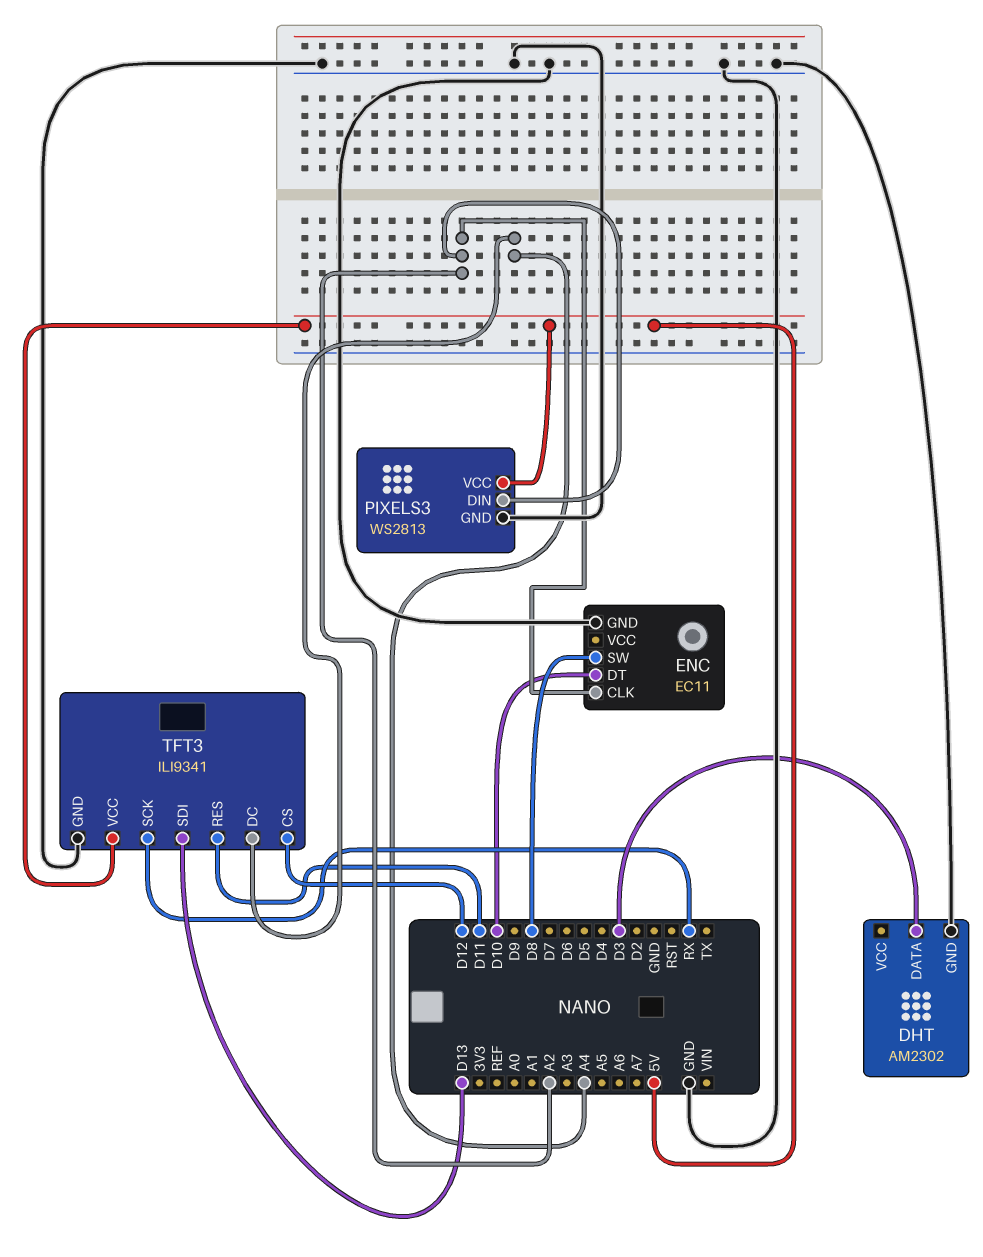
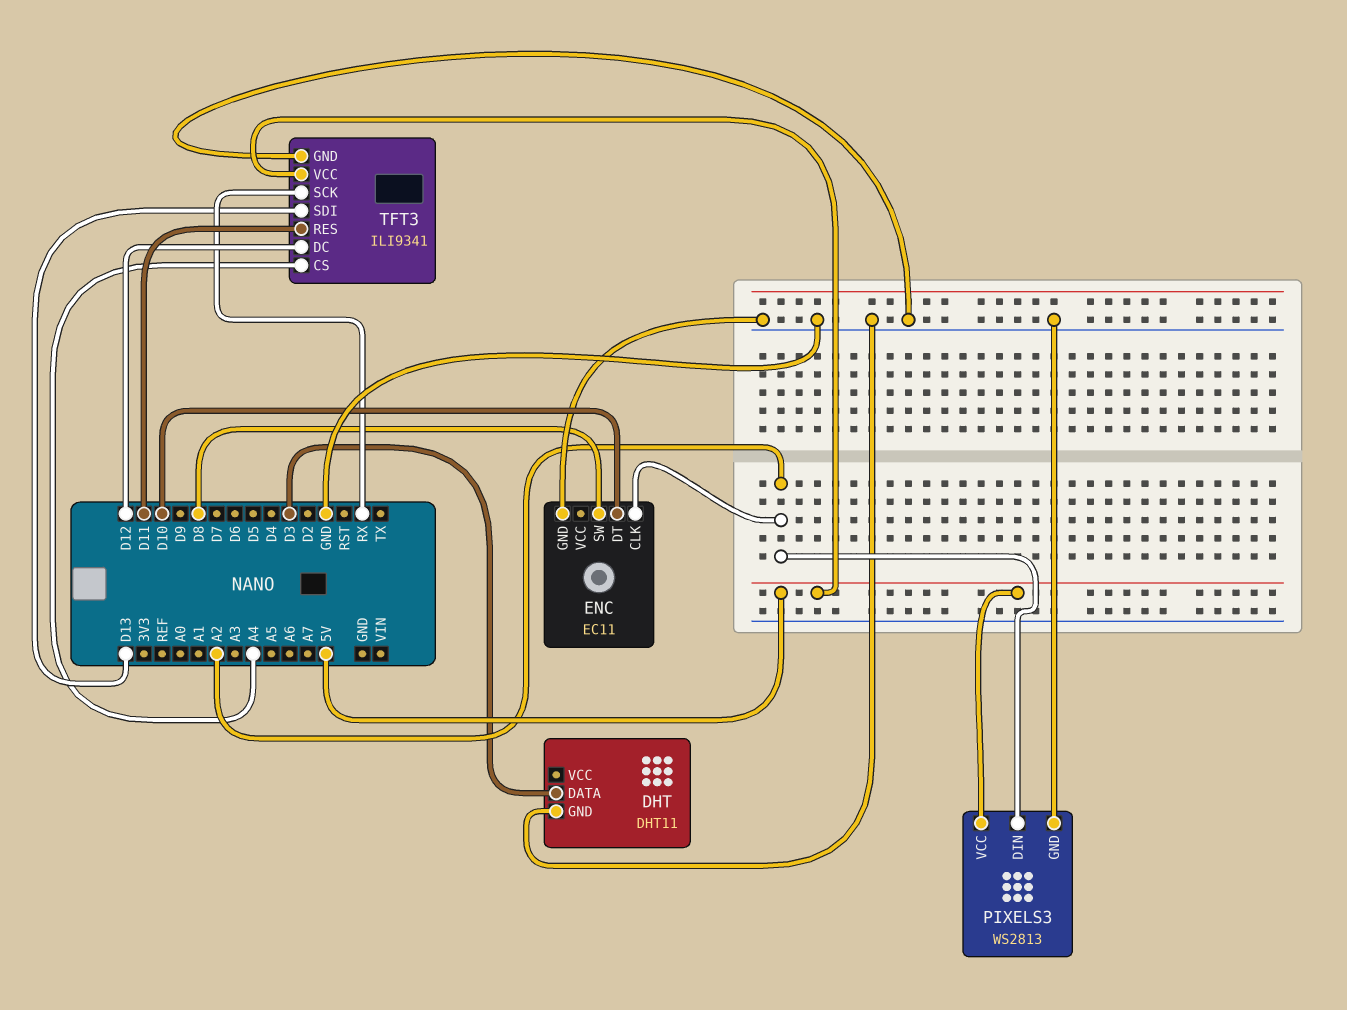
DHT: AM2302 -> DHT11
TFT3 pin CS: D12 -> A4
TFT3 pin DC: A4 -> D12

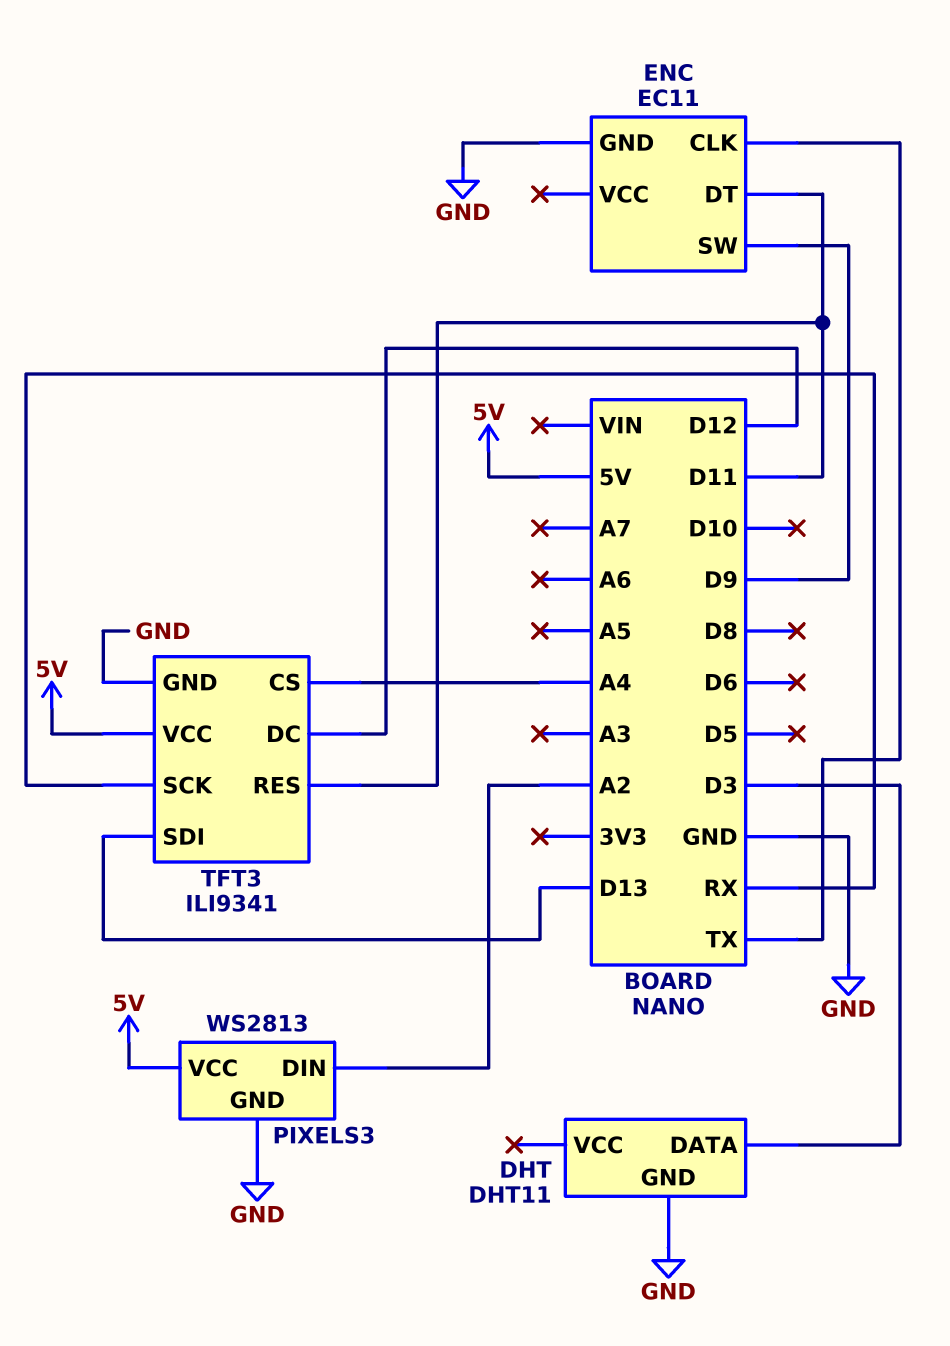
ENC pin CLK: A2 -> TX
ENC pin DT: D10 -> D11
ENC pin SW: D8 -> D9

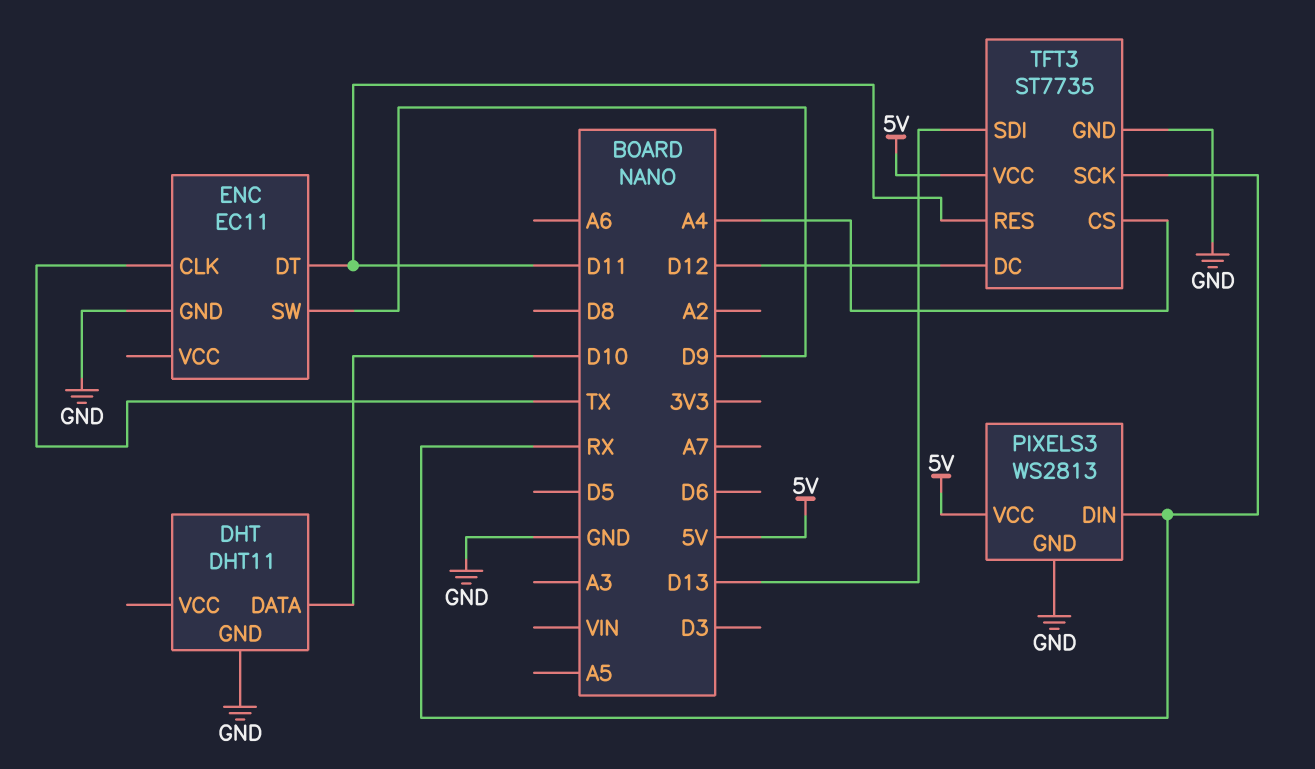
DHT pin DATA: D3 -> D10
PIXELS3 pin DIN: A2 -> RX
TFT3: ILI9341 -> ST7735

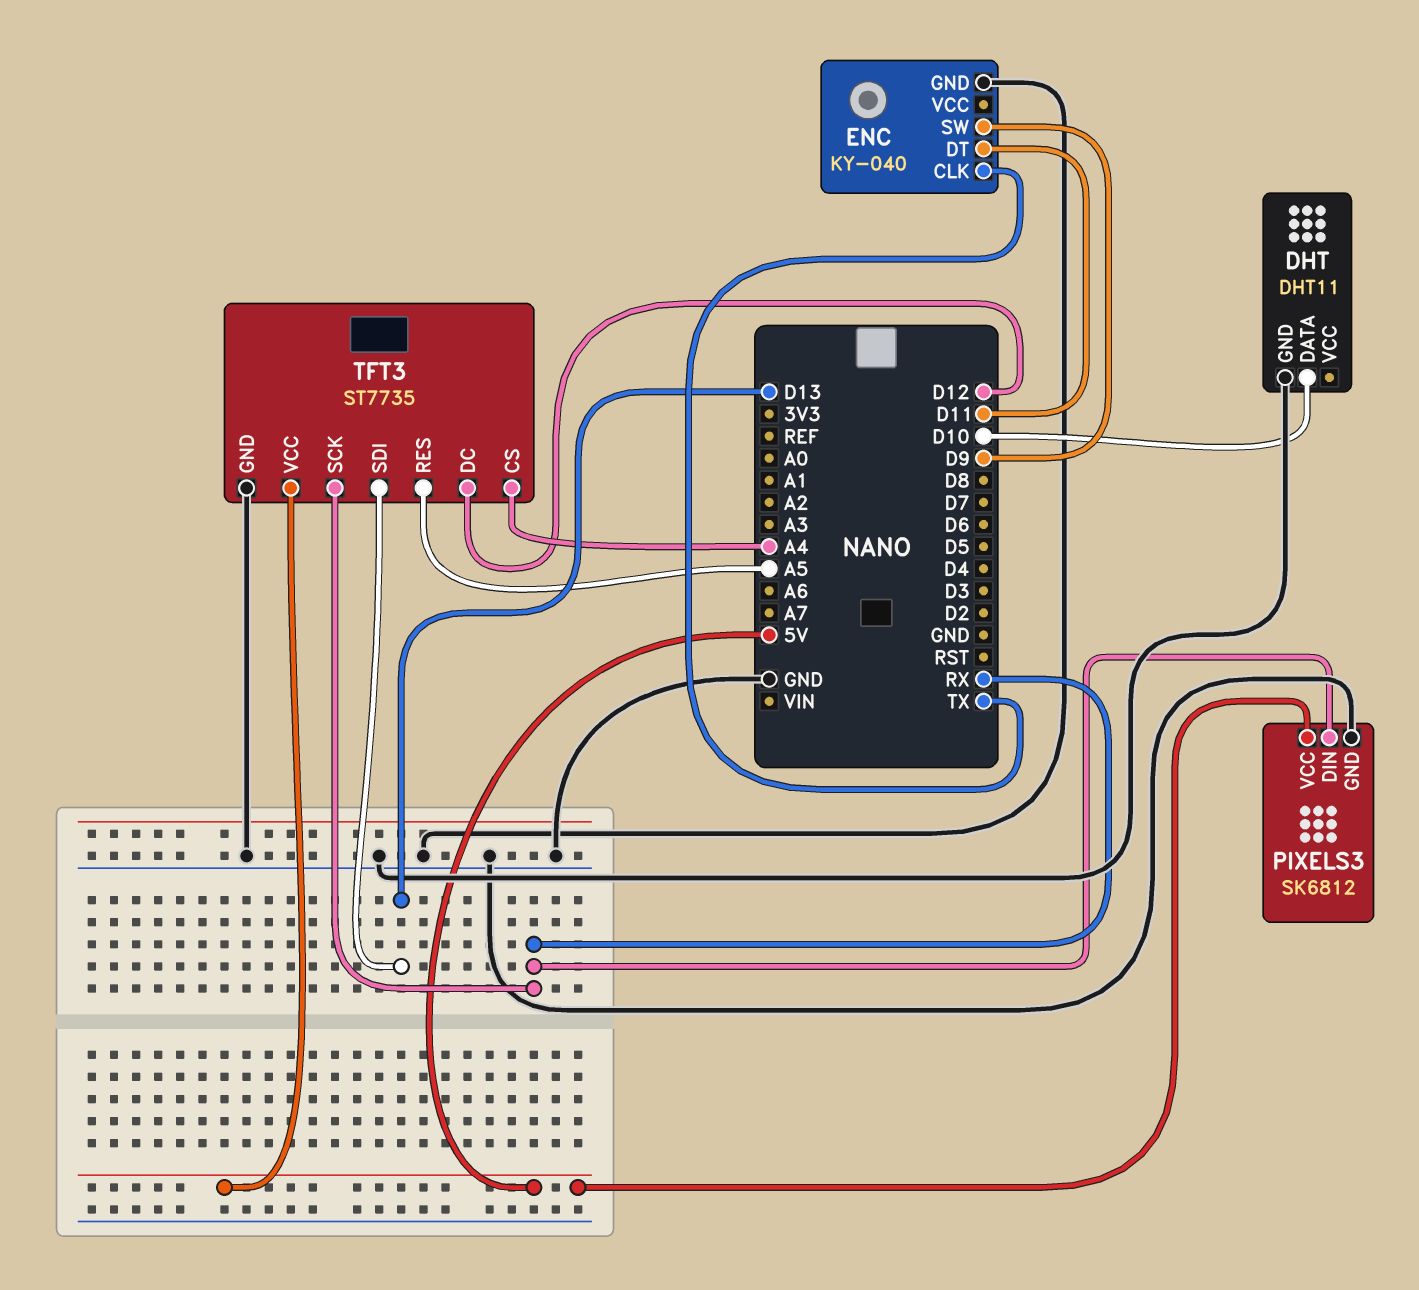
ENC: EC11 -> KY-040
PIXELS3: WS2813 -> SK6812
TFT3 pin RES: D11 -> A5

